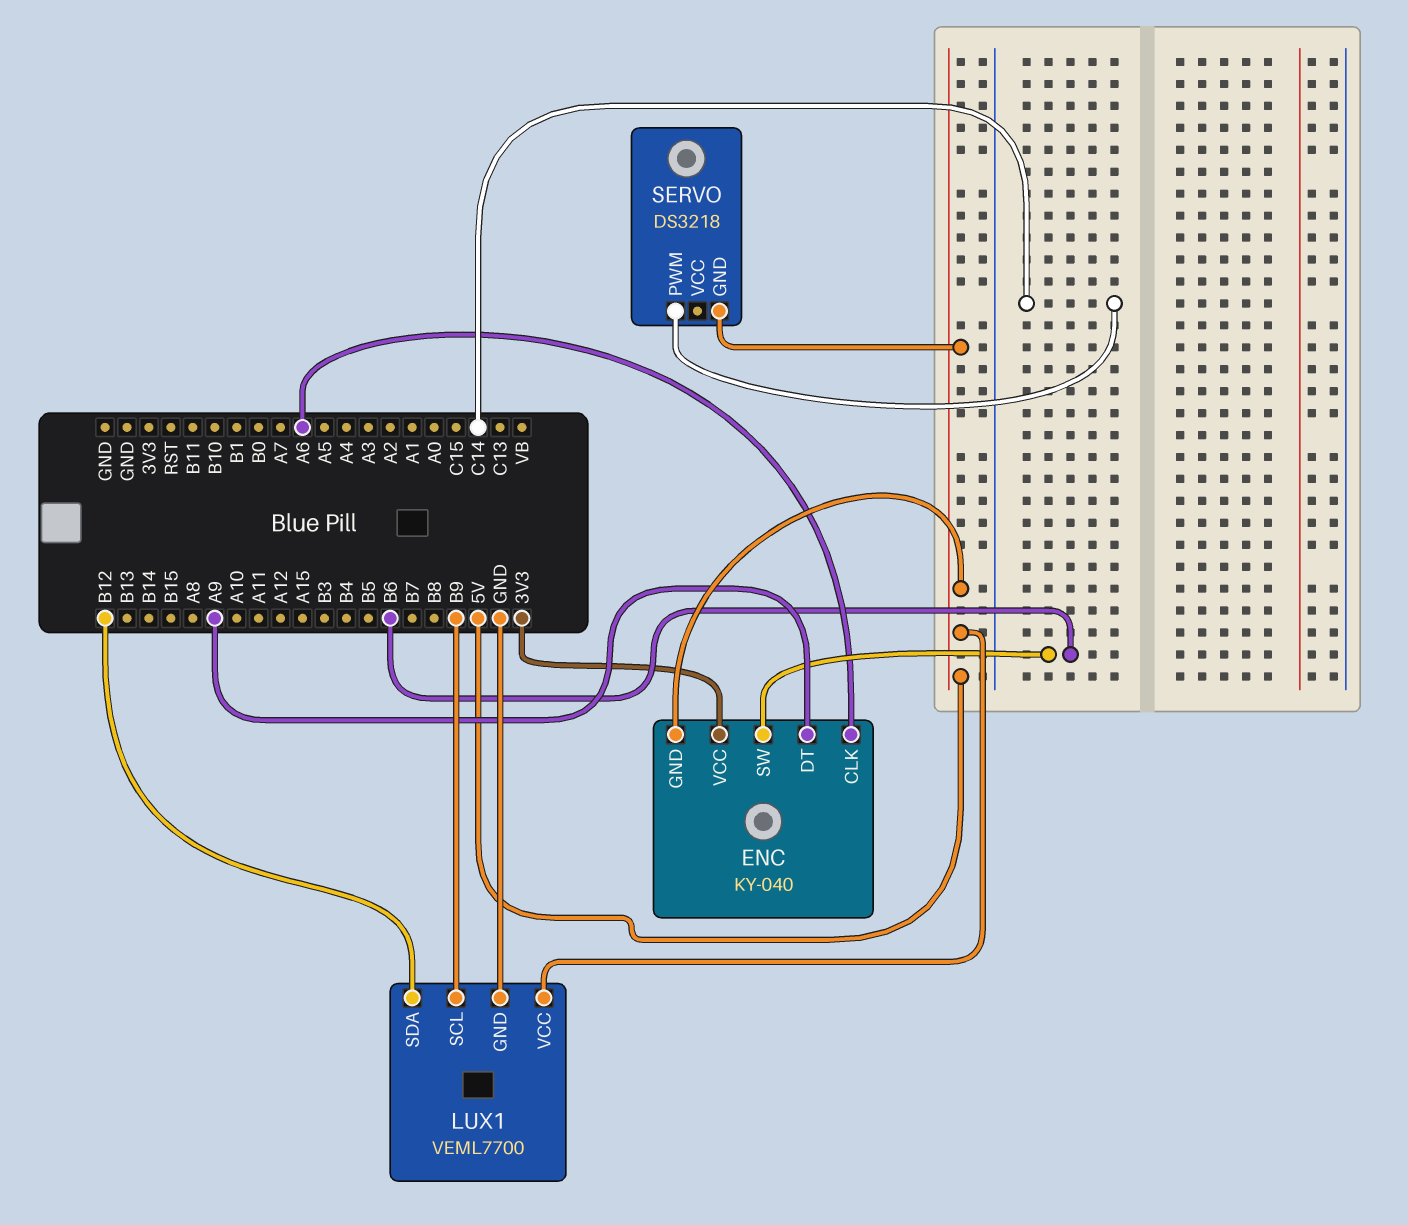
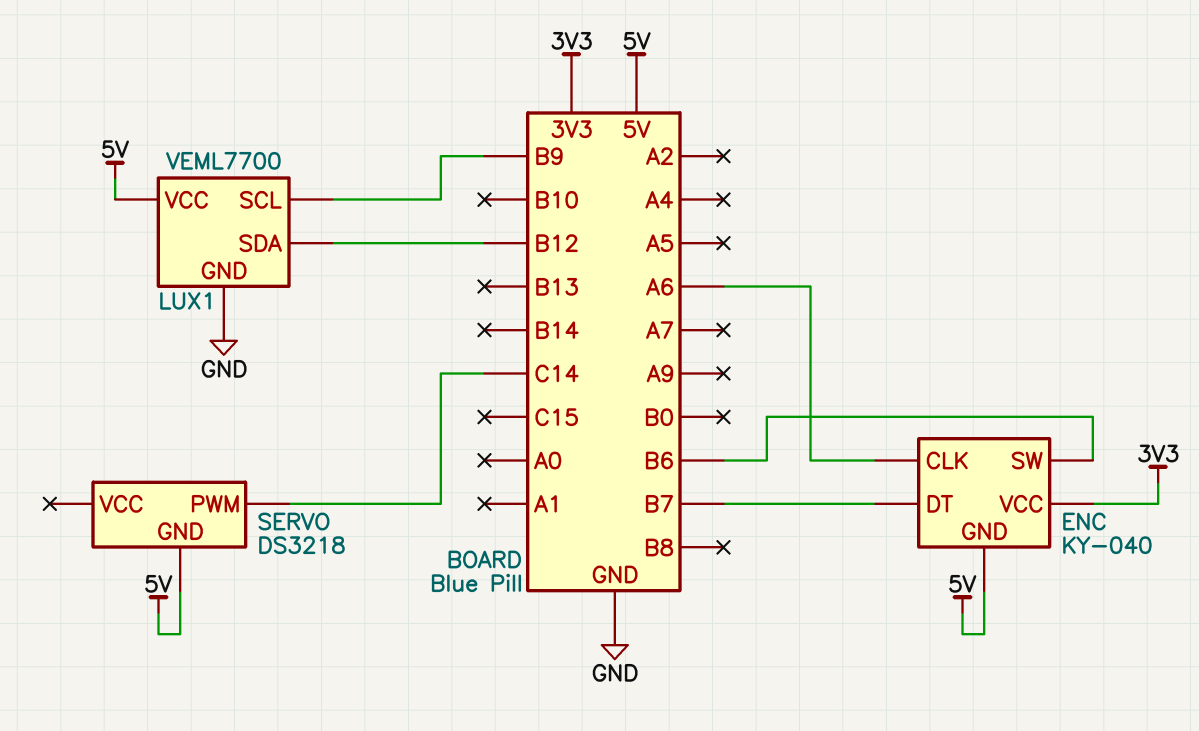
ENC pin DT: A9 -> B7

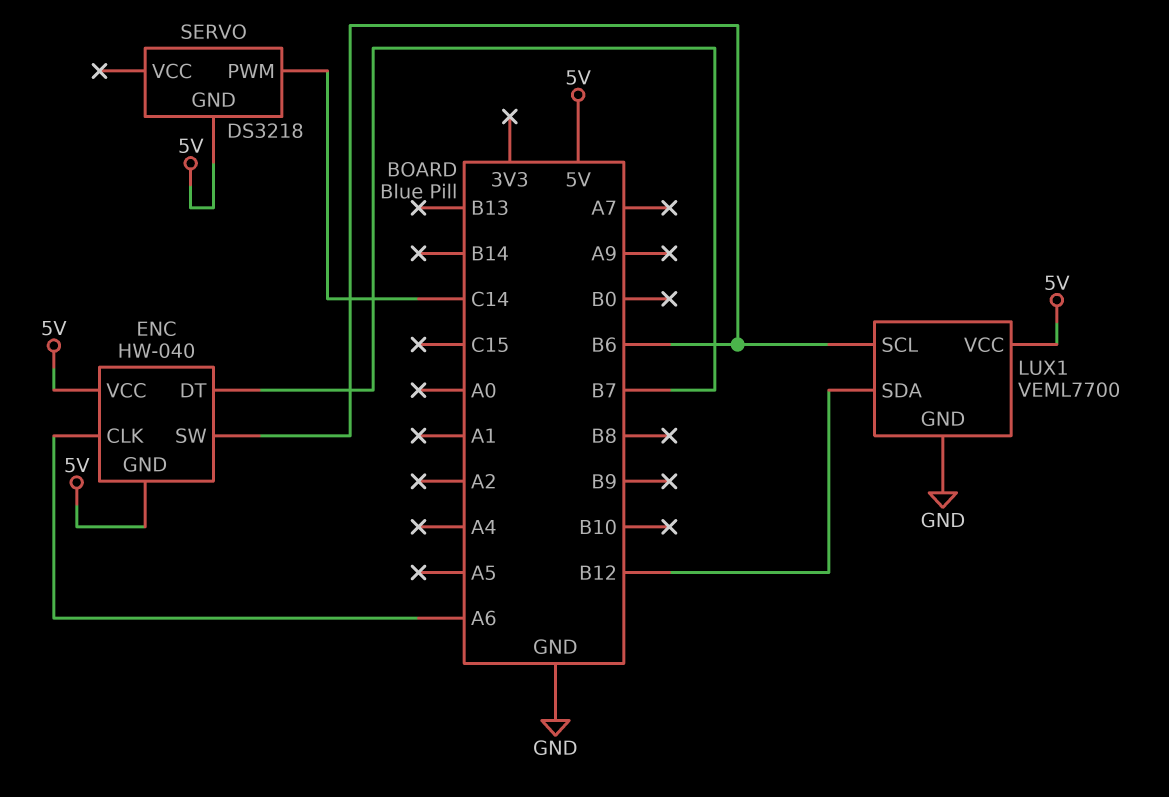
ENC: KY-040 -> HW-040
ENC pin VCC: 3V3 -> 5V
LUX1 pin SCL: B9 -> B6

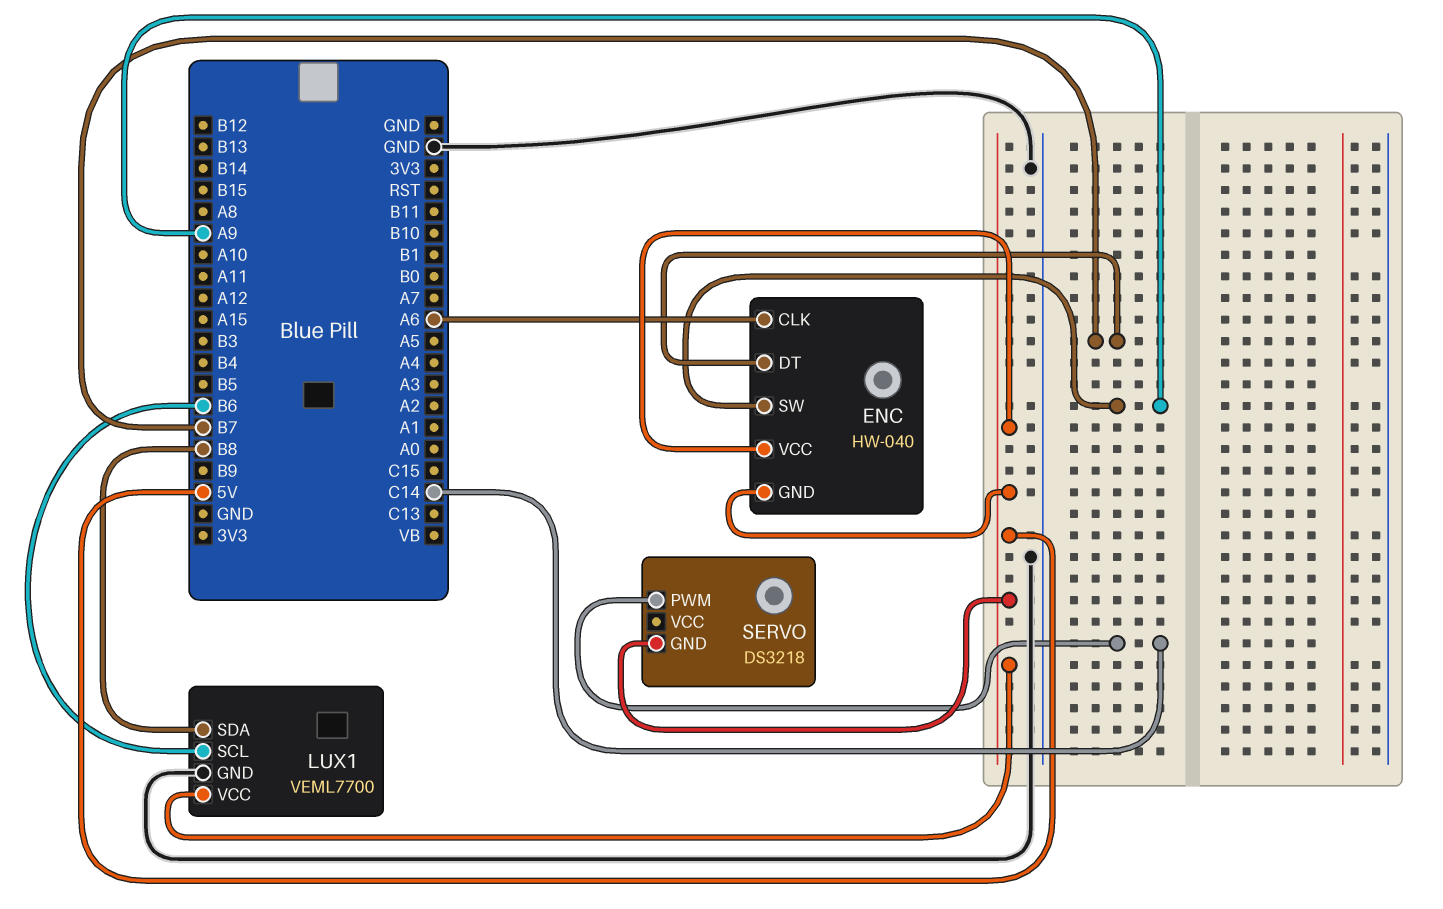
ENC pin SW: B6 -> A9
LUX1 pin SDA: B12 -> B8

